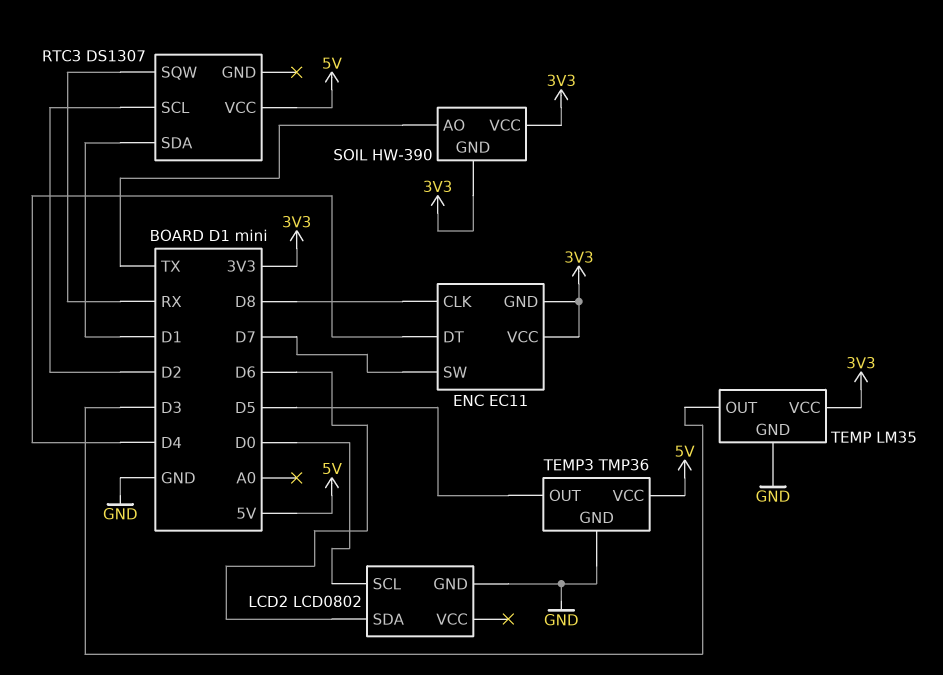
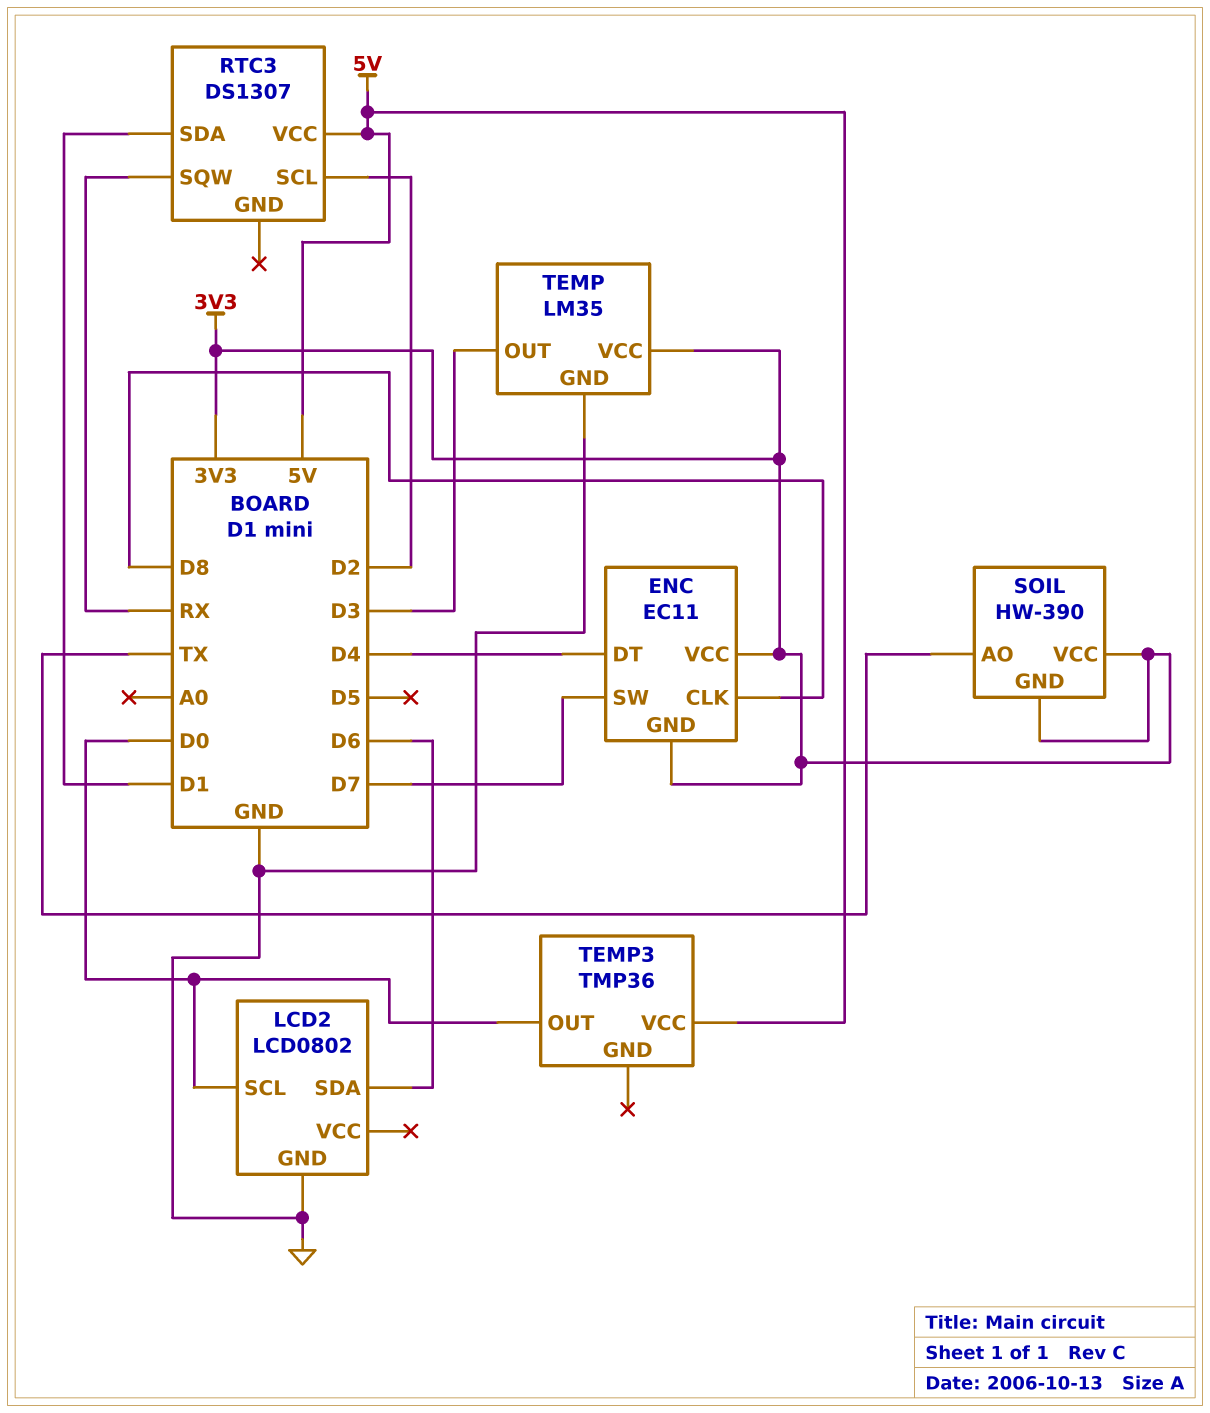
TEMP3 pin GND: GND -> none
TEMP3 pin OUT: D5 -> D0

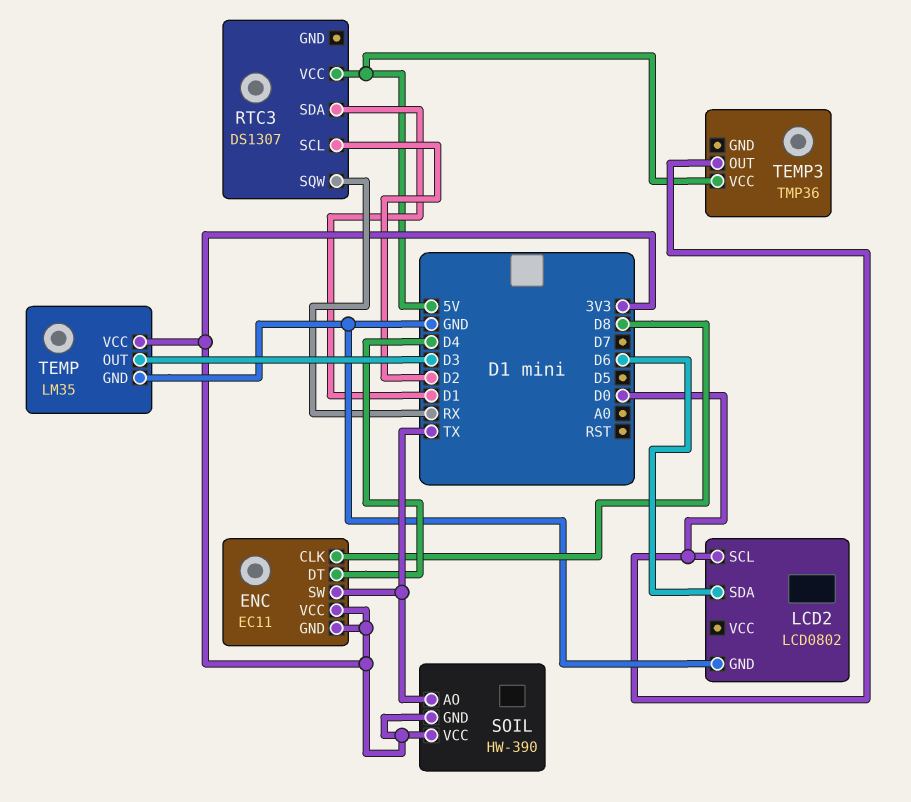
ENC pin SW: D7 -> TX

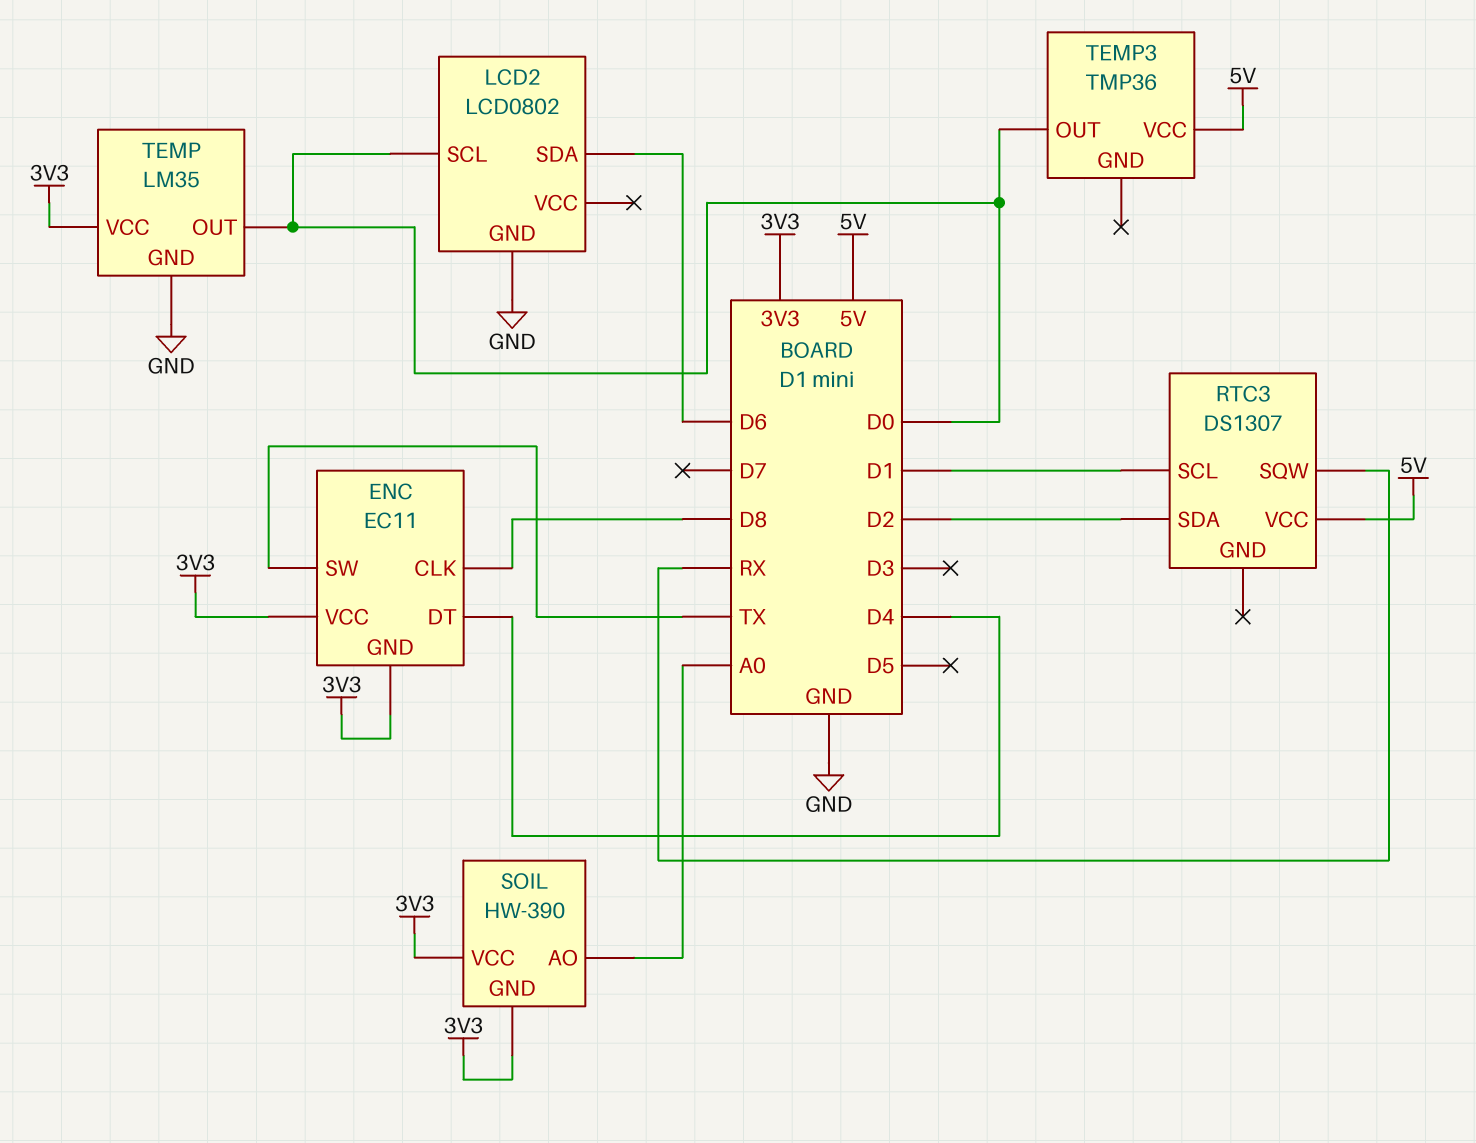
RTC3 pin SCL: D2 -> D1
RTC3 pin SDA: D1 -> D2
SOIL pin AO: TX -> A0
TEMP pin OUT: D3 -> D0

